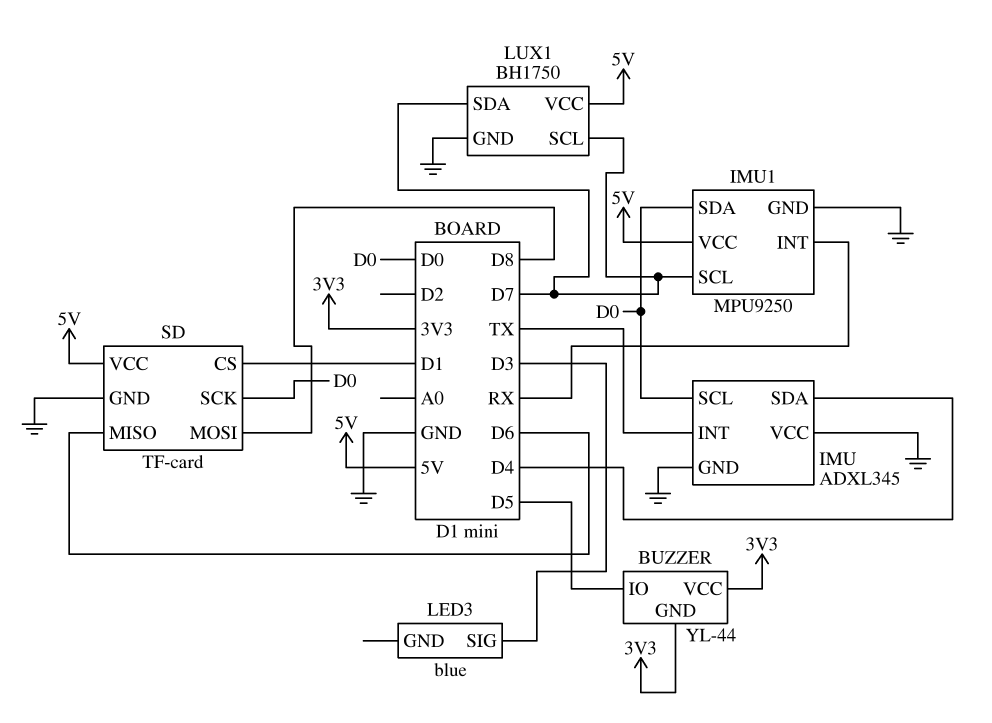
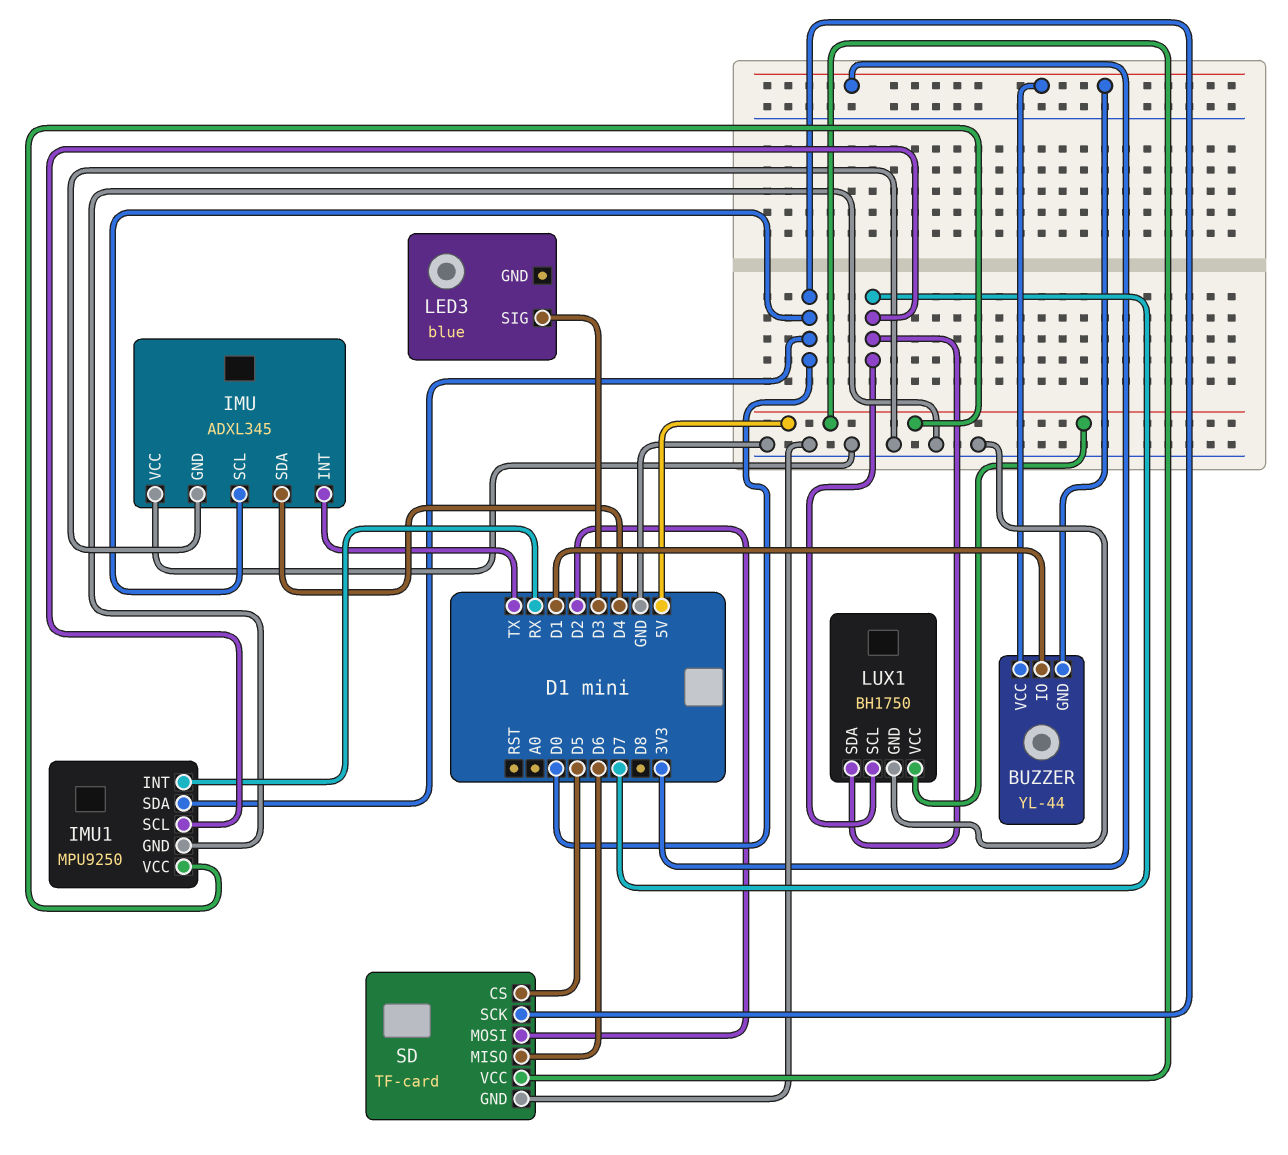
BUZZER pin IO: D5 -> D1
SD pin CS: D1 -> D5
SD pin MOSI: D8 -> D2

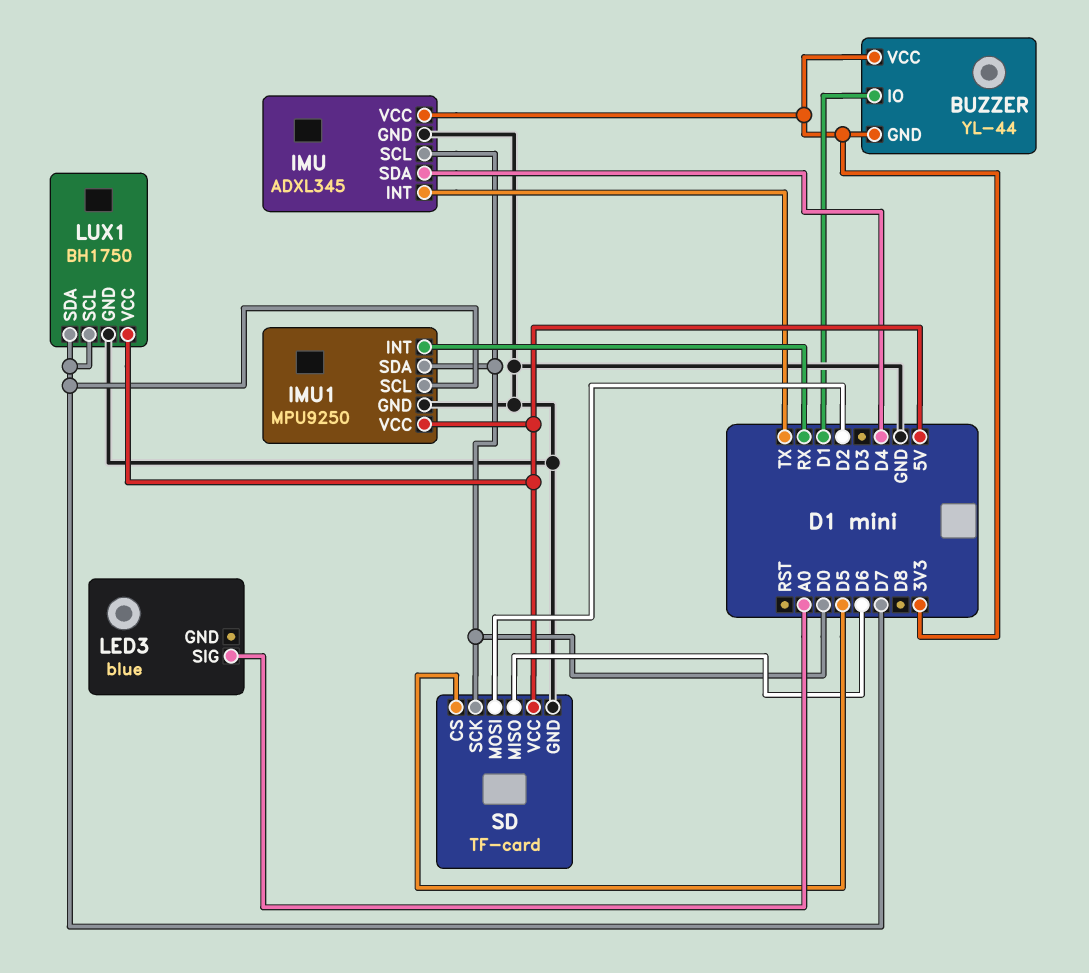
IMU pin VCC: GND -> 3V3
LED3 pin SIG: D3 -> A0

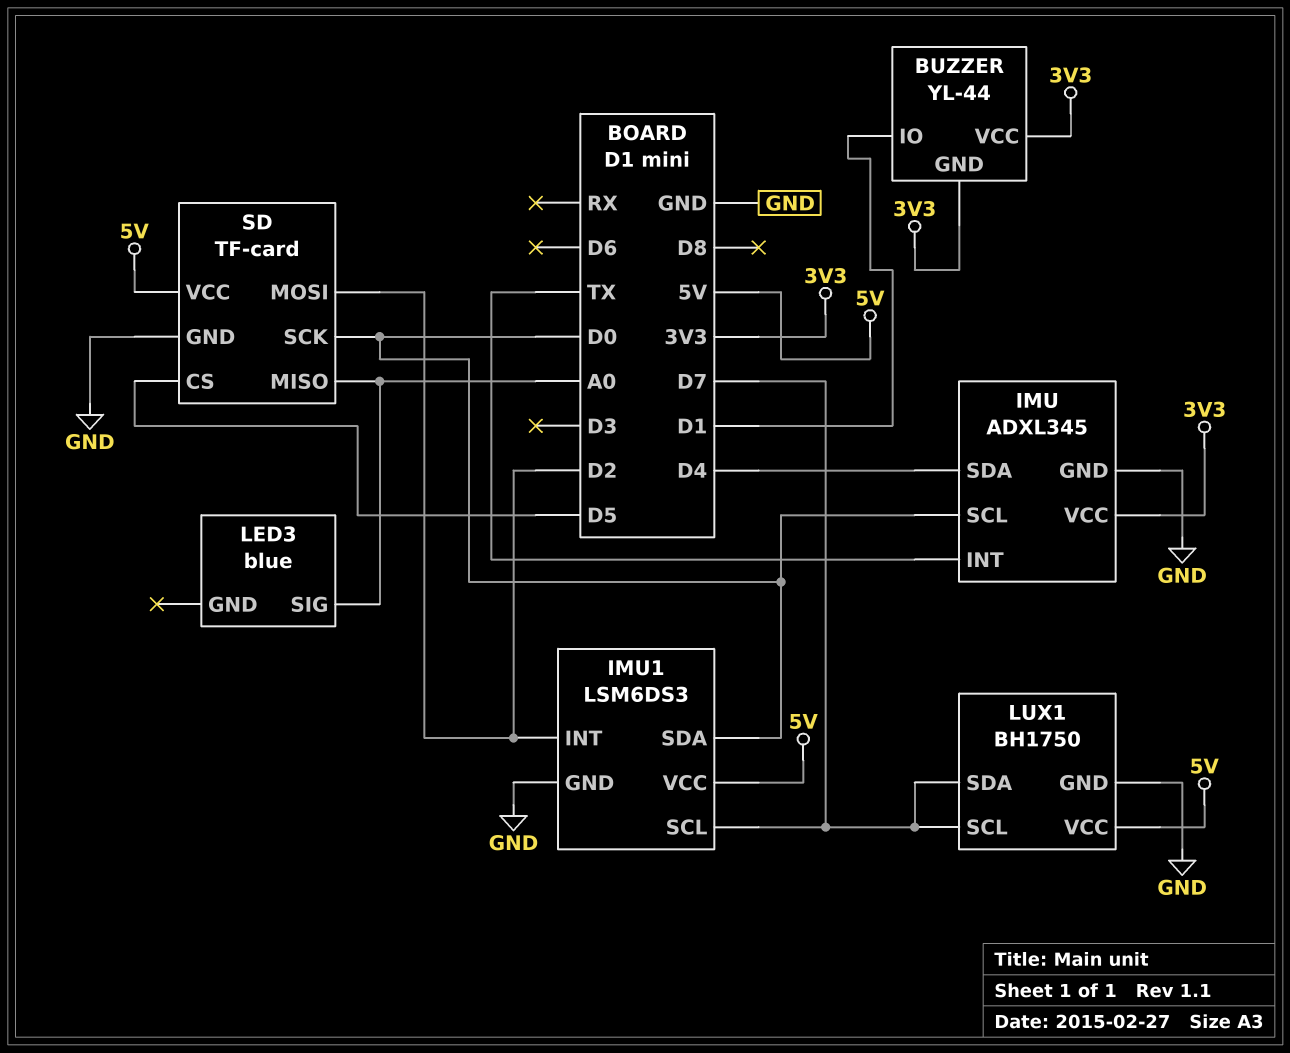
IMU1: MPU9250 -> LSM6DS3
IMU1 pin INT: RX -> D2
SD pin MISO: D6 -> A0

